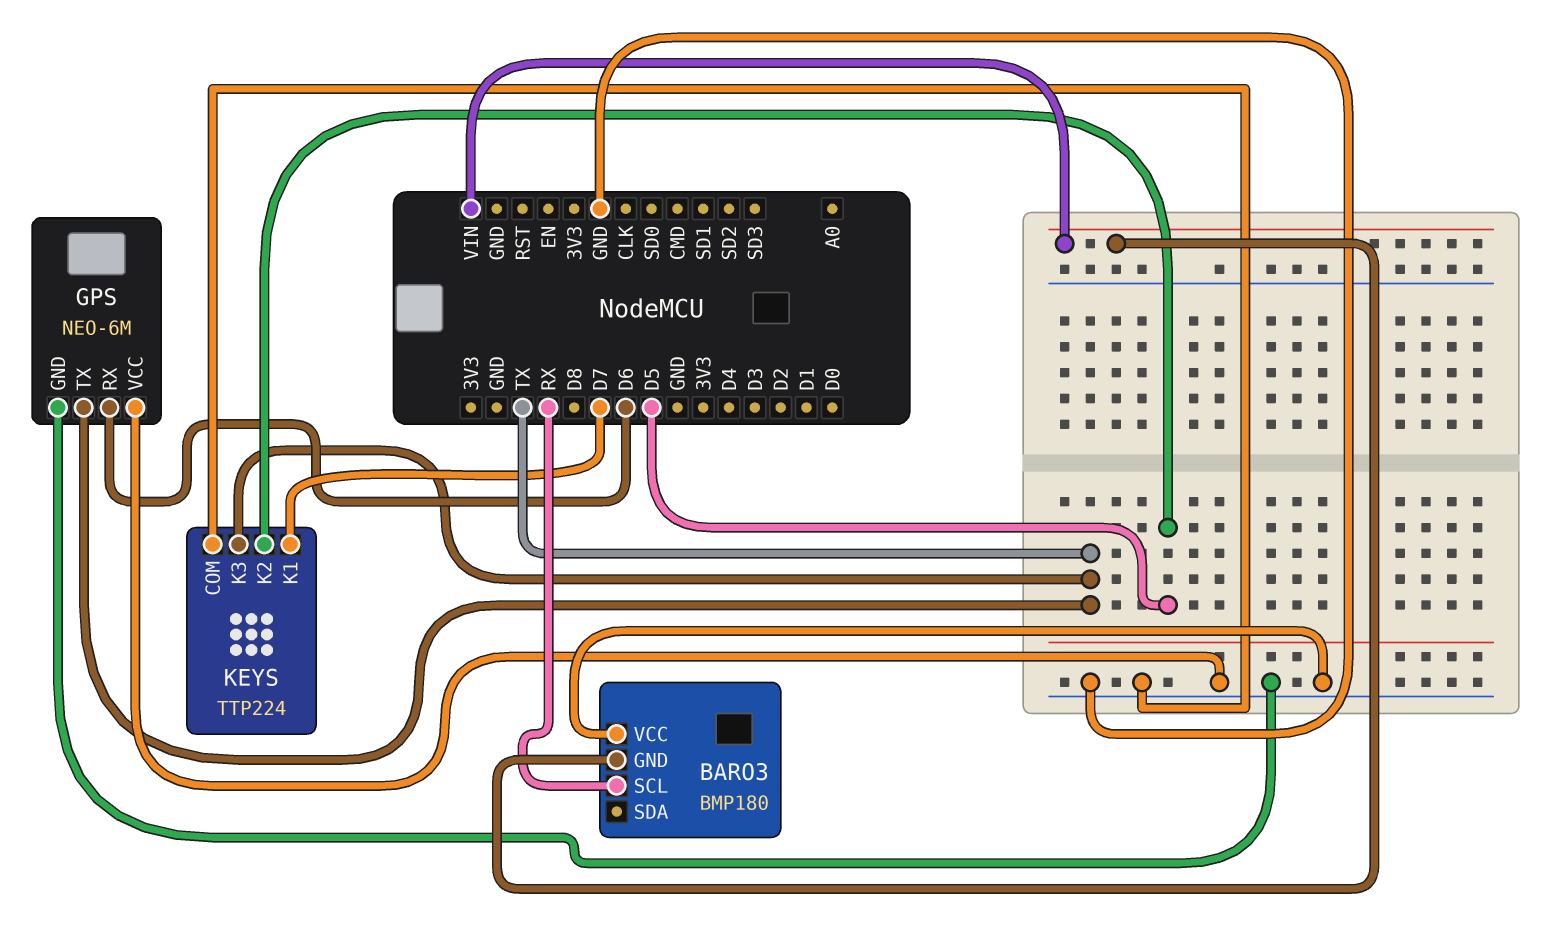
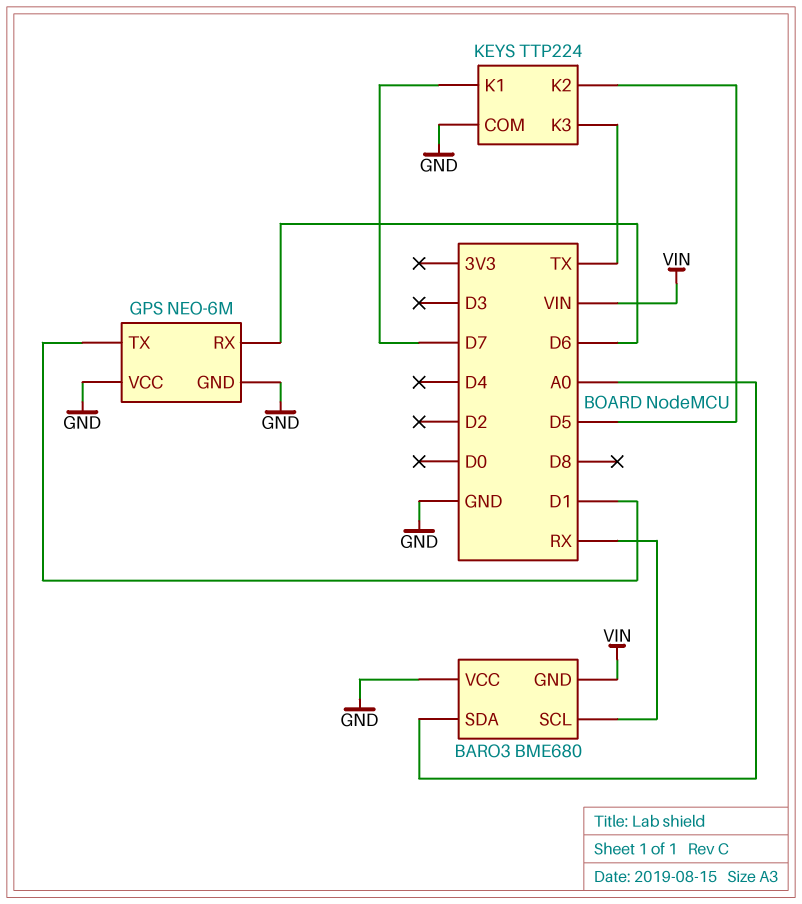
BARO3: BMP180 -> BME680
BARO3 pin SDA: none -> A0
GPS pin TX: TX -> D1

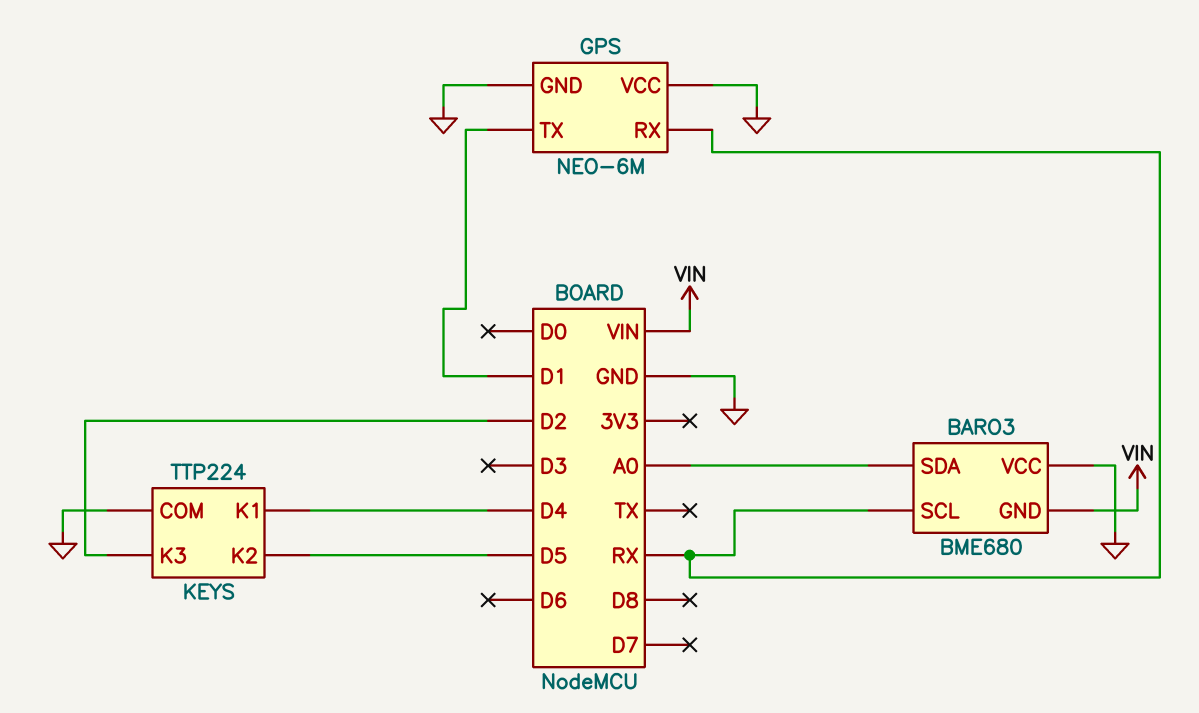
GPS pin RX: D6 -> RX
KEYS pin K1: D7 -> D4
KEYS pin K3: TX -> D2

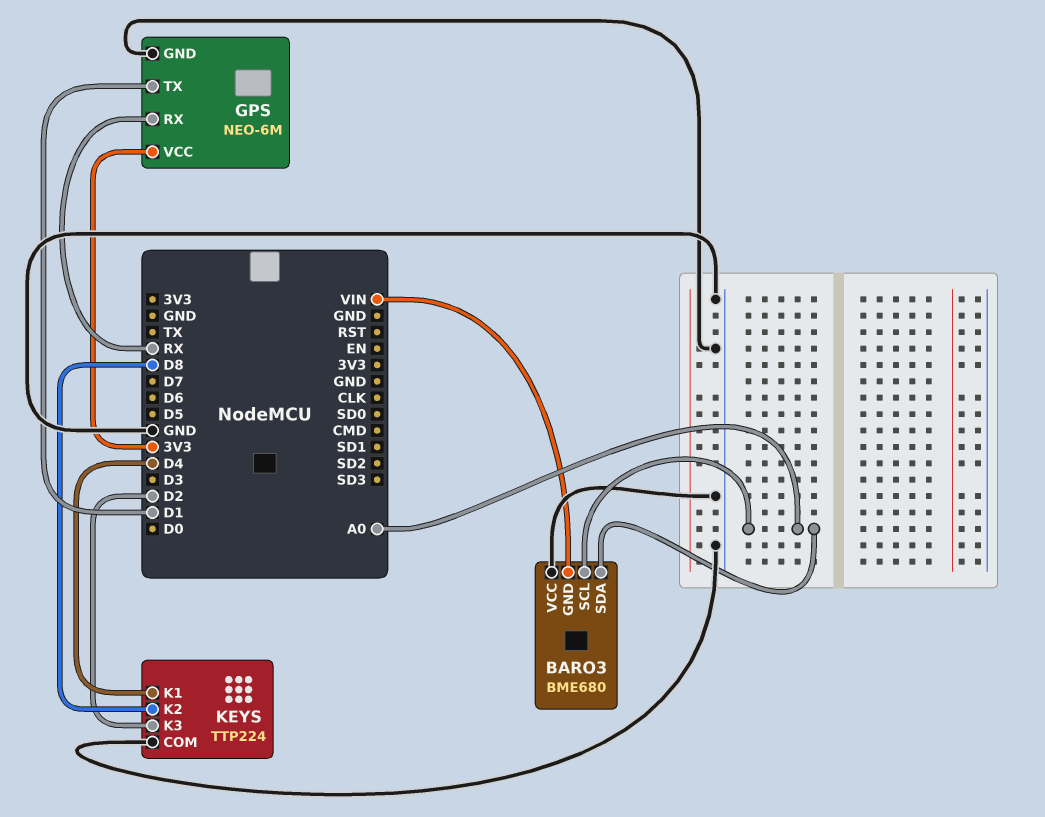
BARO3 pin SCL: RX -> A0
GPS pin VCC: GND -> 3V3
KEYS pin K2: D5 -> D8

